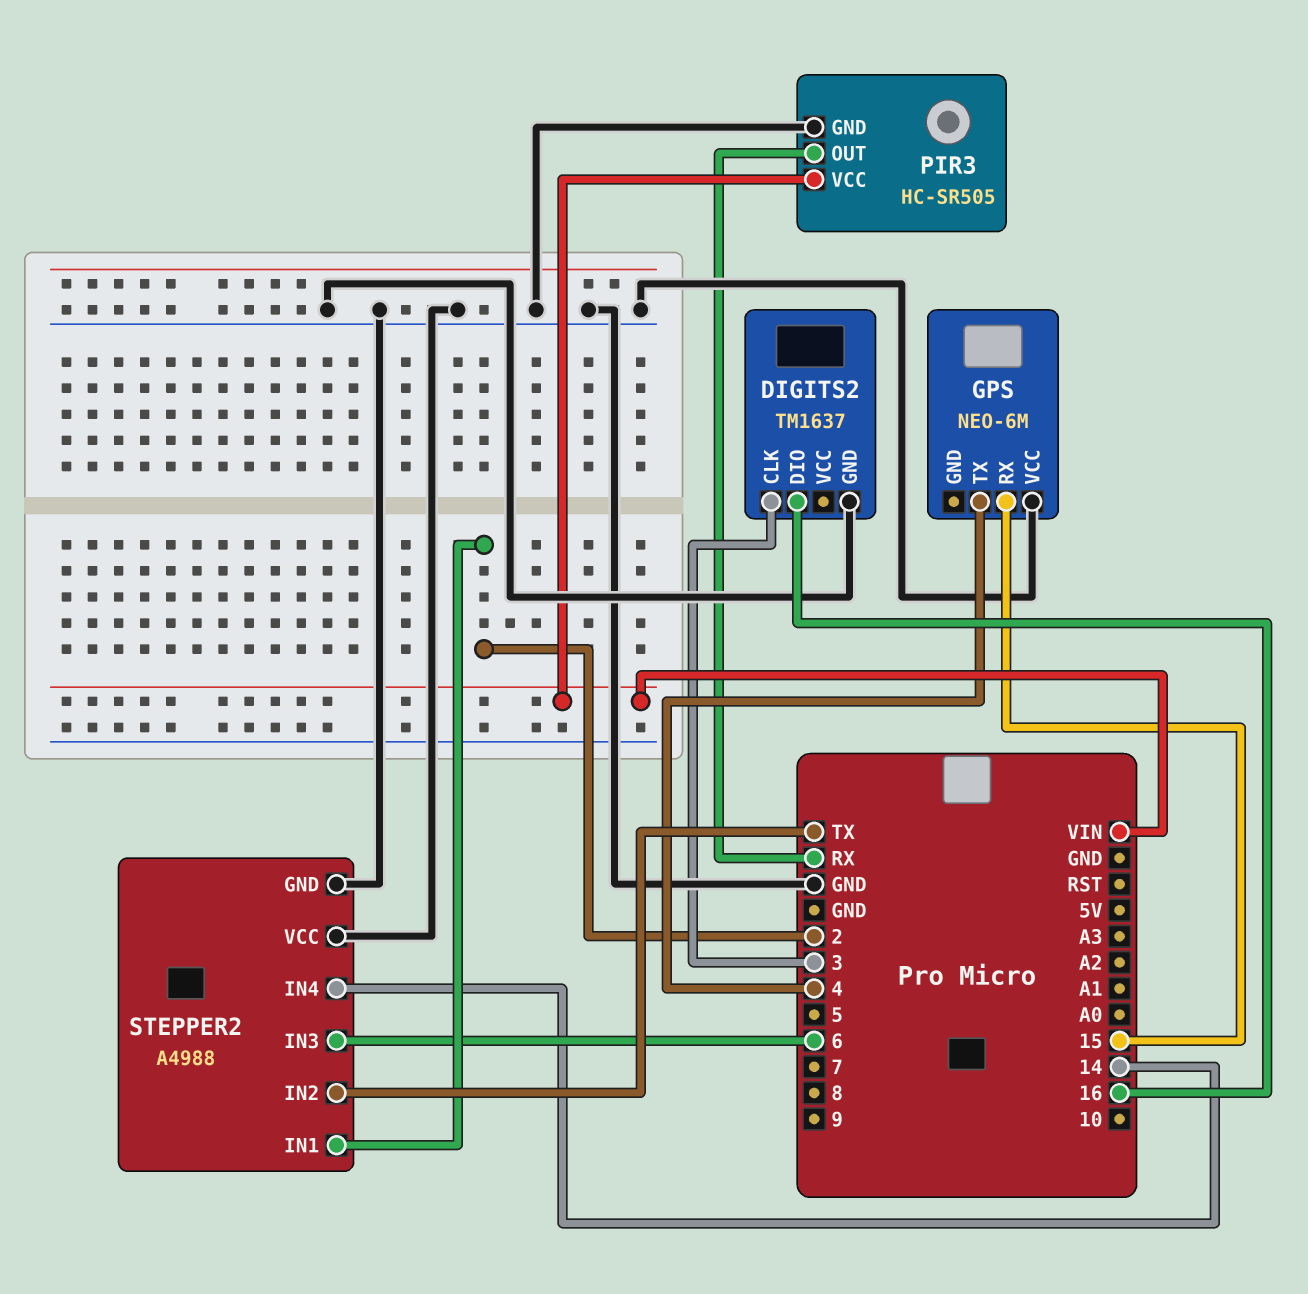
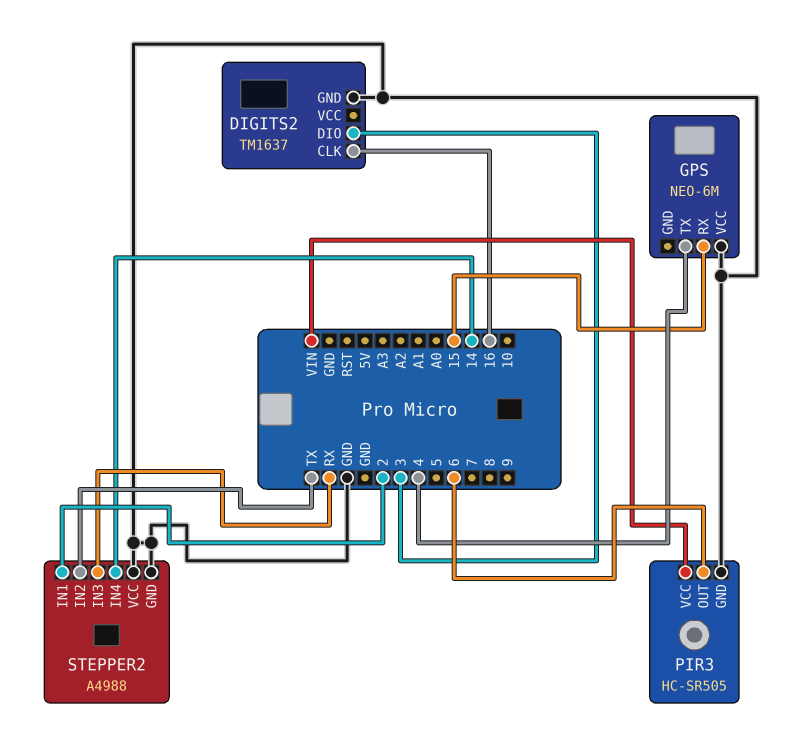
DIGITS2 pin CLK: 3 -> 16
DIGITS2 pin DIO: 16 -> 3
PIR3 pin OUT: RX -> 6
STEPPER2 pin IN3: 6 -> RX

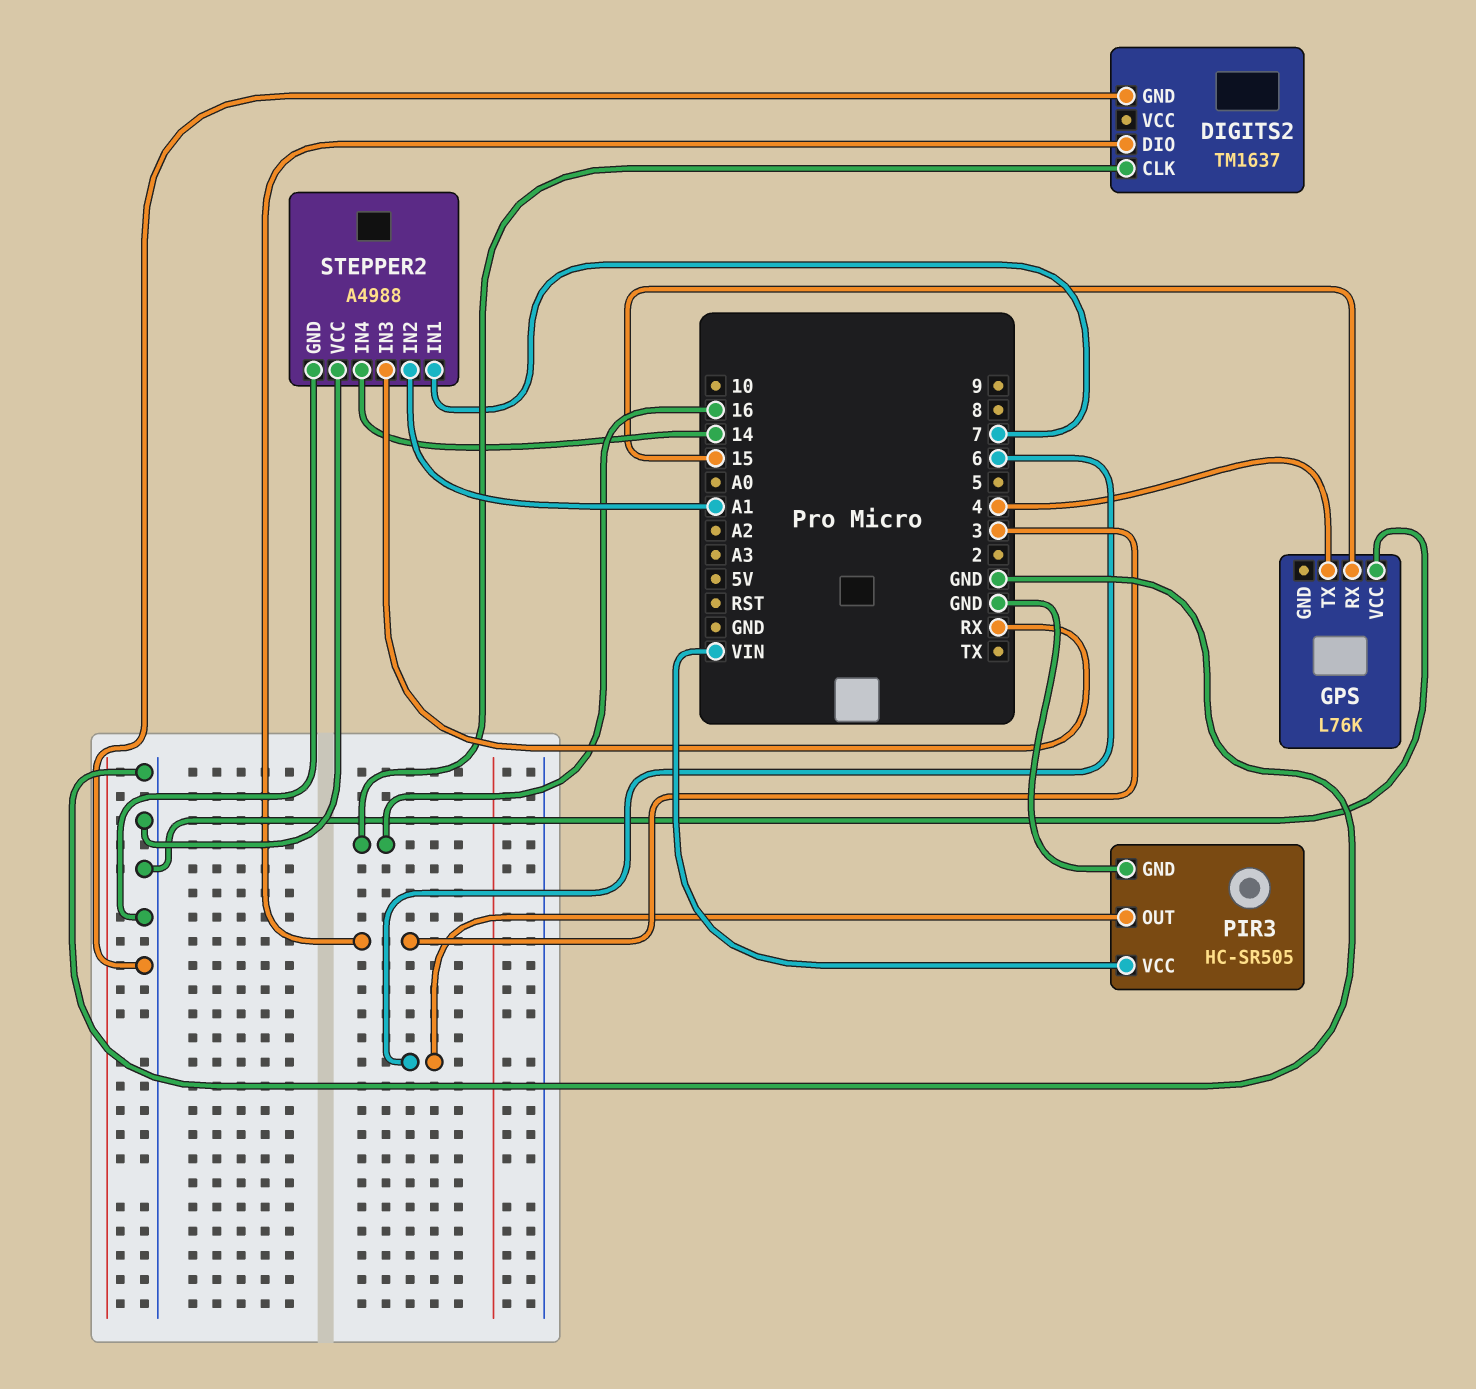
GPS: NEO-6M -> L76K
STEPPER2 pin IN1: 2 -> 7
STEPPER2 pin IN2: TX -> A1

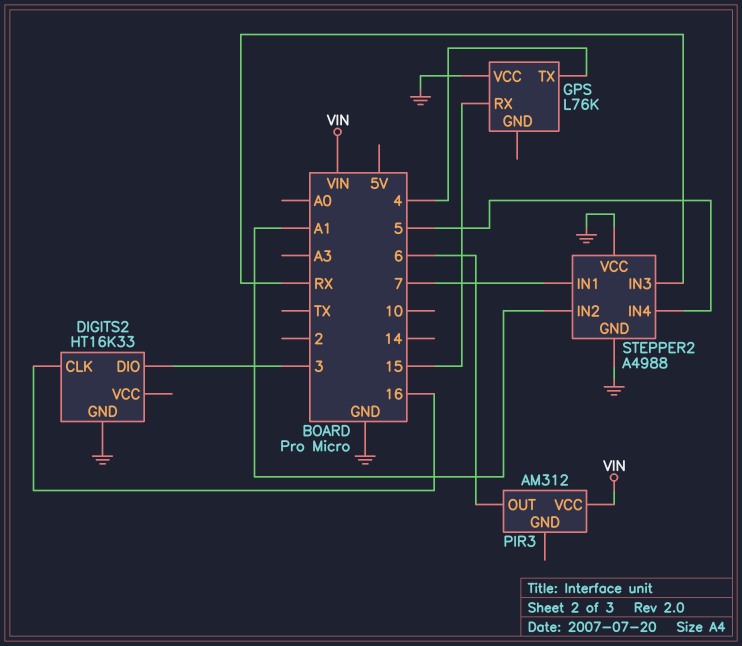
DIGITS2: TM1637 -> HT16K33
PIR3: HC-SR505 -> AM312
PIR3 pin GND: GND -> none
STEPPER2 pin IN4: 14 -> 5

